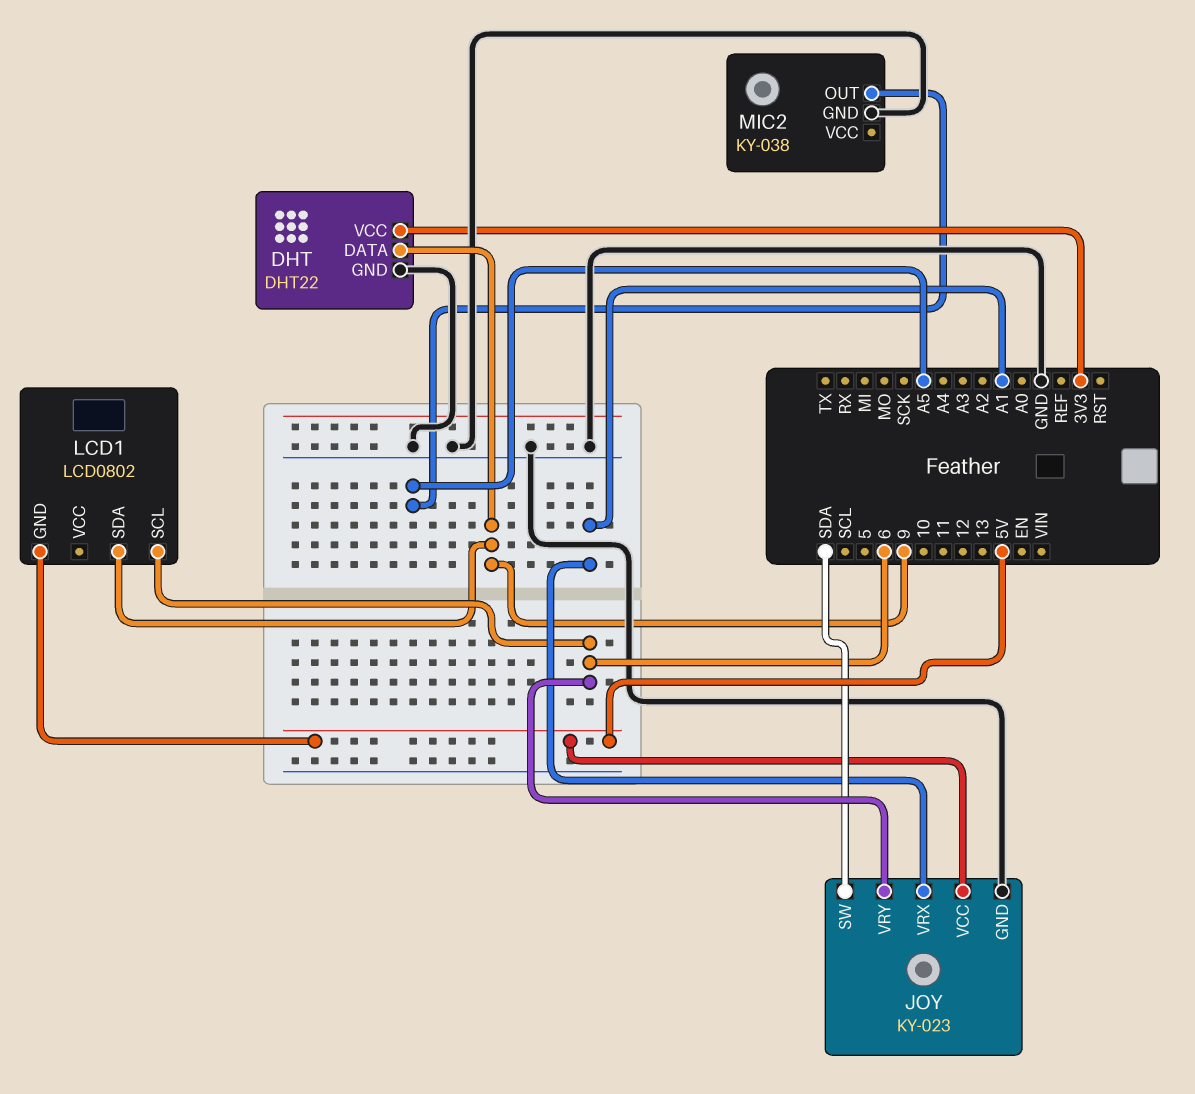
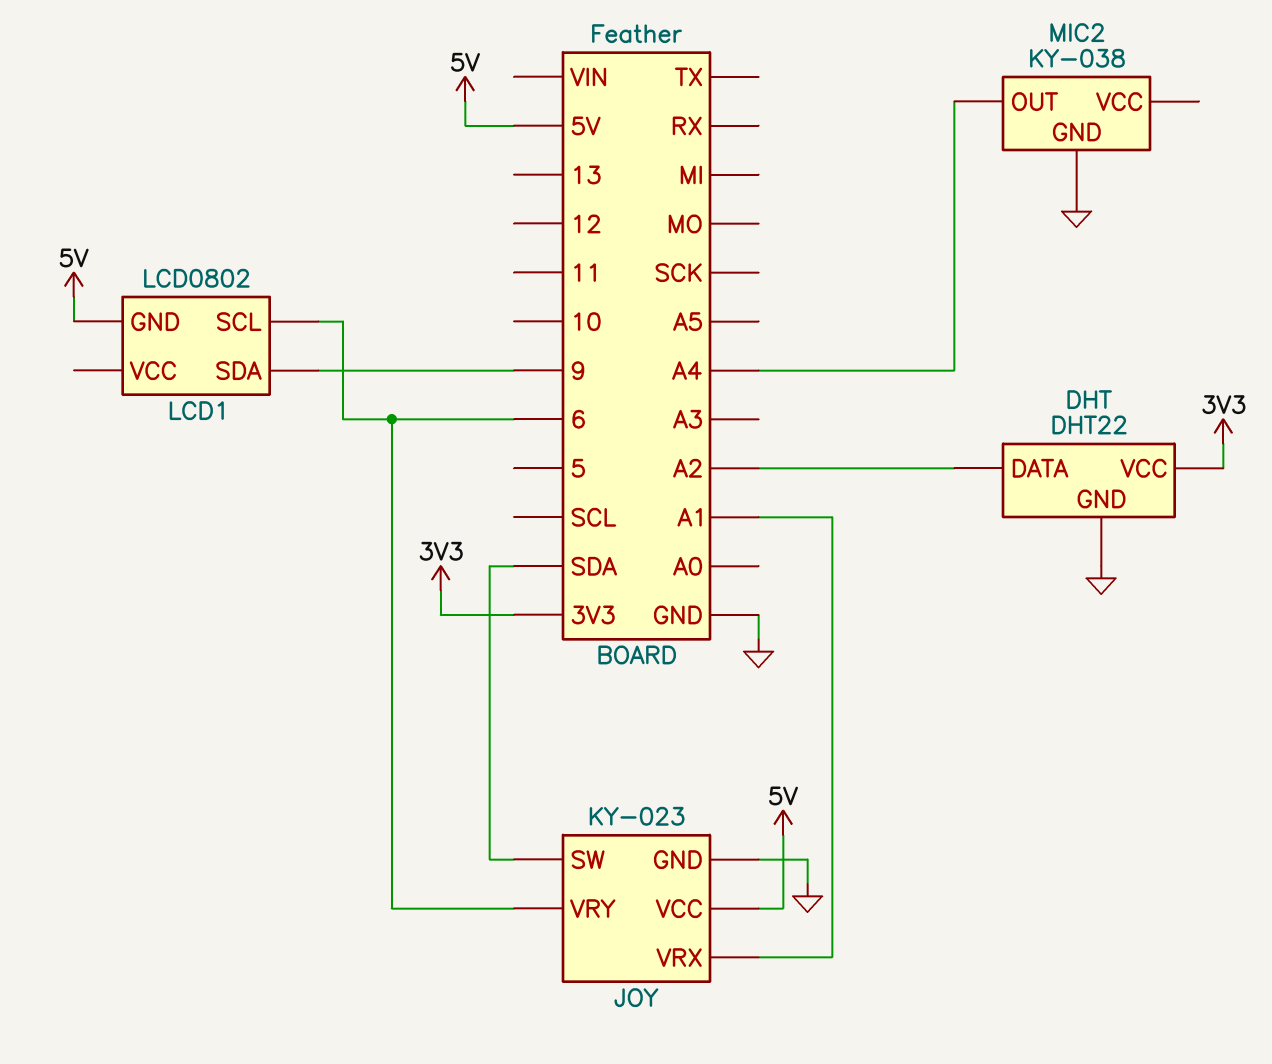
DHT pin DATA: 9 -> A2
MIC2 pin OUT: A5 -> A4

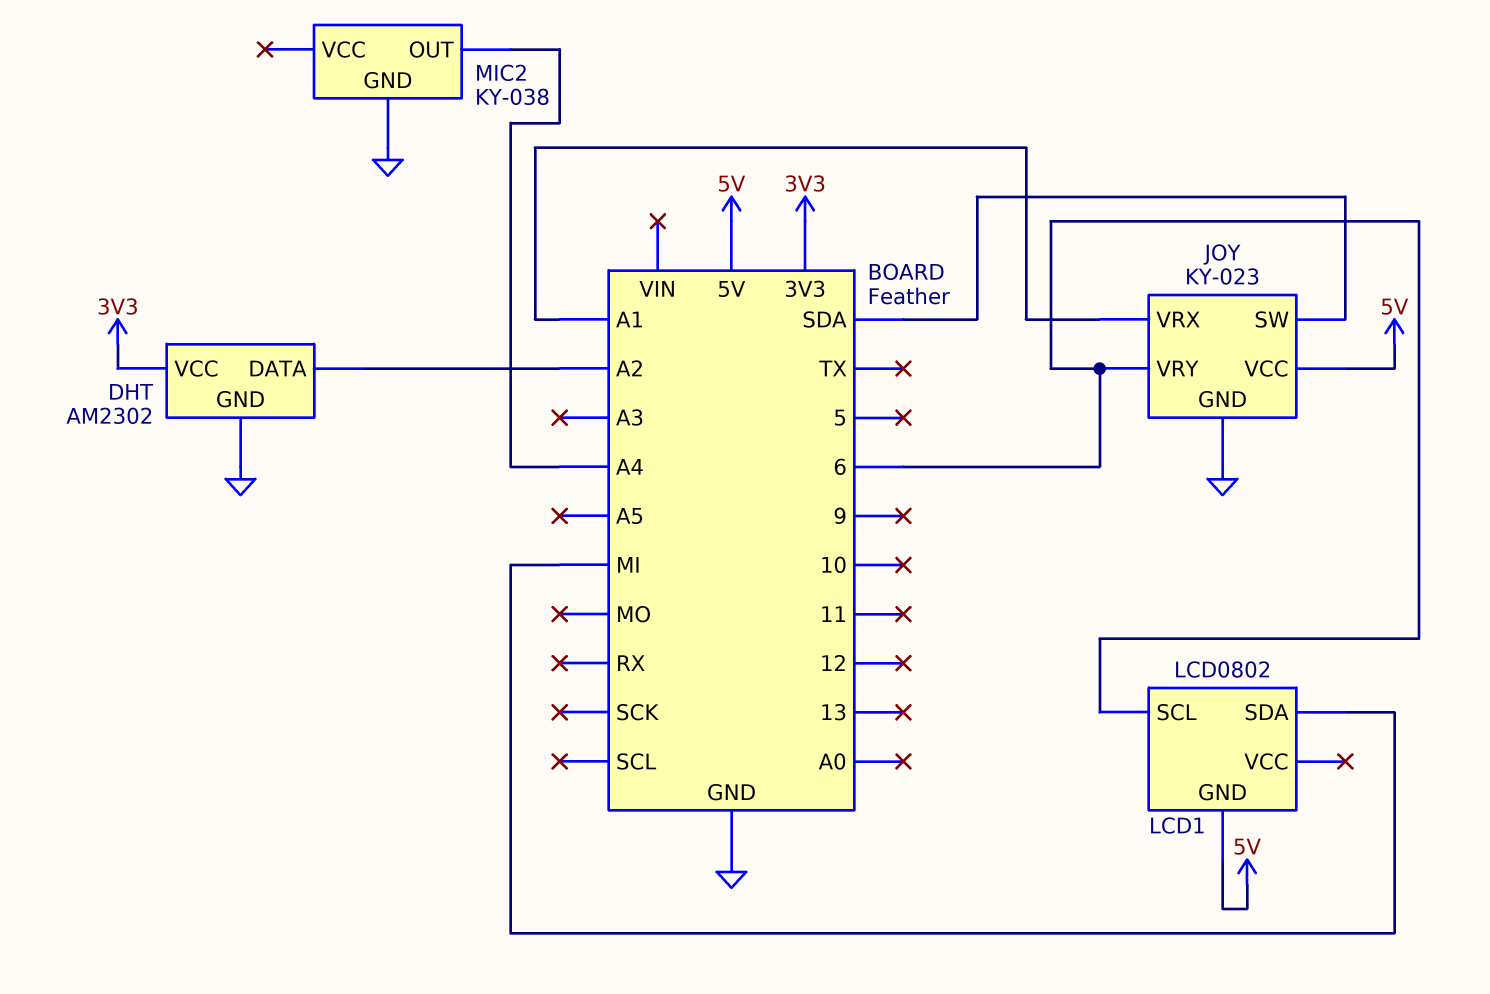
DHT: DHT22 -> AM2302
LCD1 pin SDA: 9 -> MI

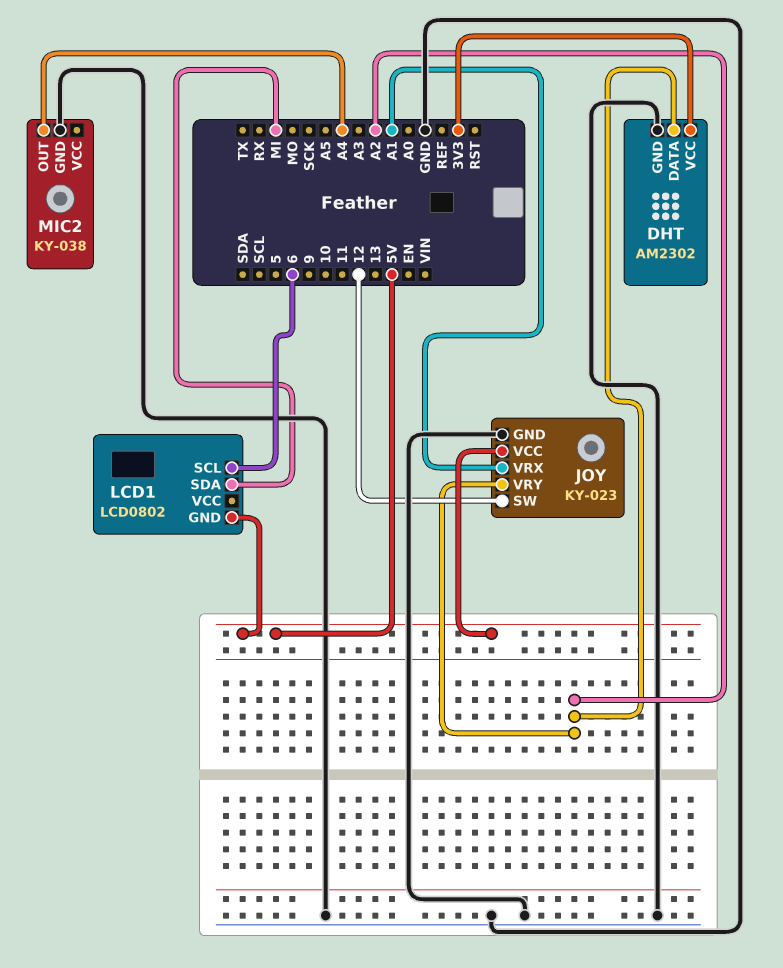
JOY pin SW: SDA -> 12
JOY pin VRY: 6 -> A2

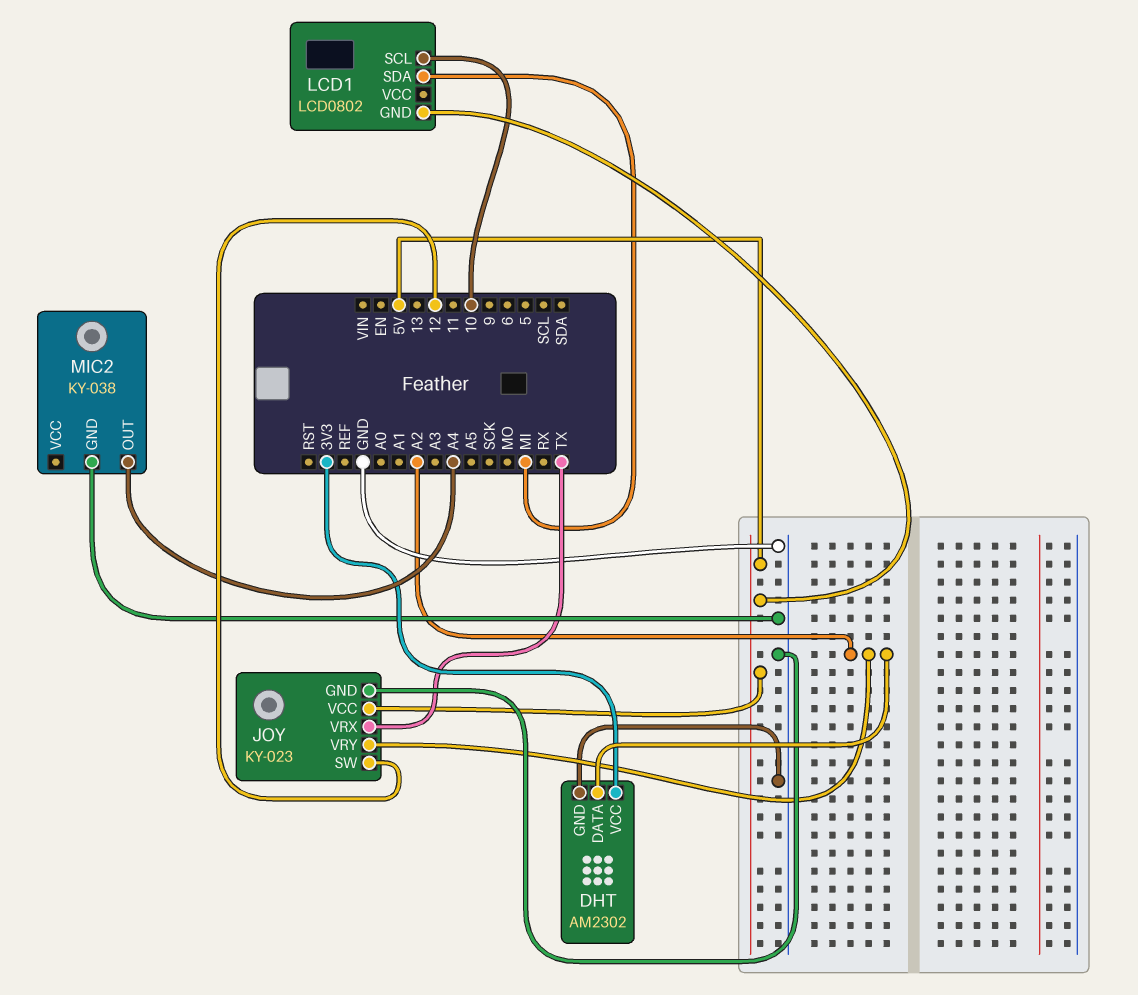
JOY pin VRX: A1 -> TX
LCD1 pin SCL: 6 -> 10

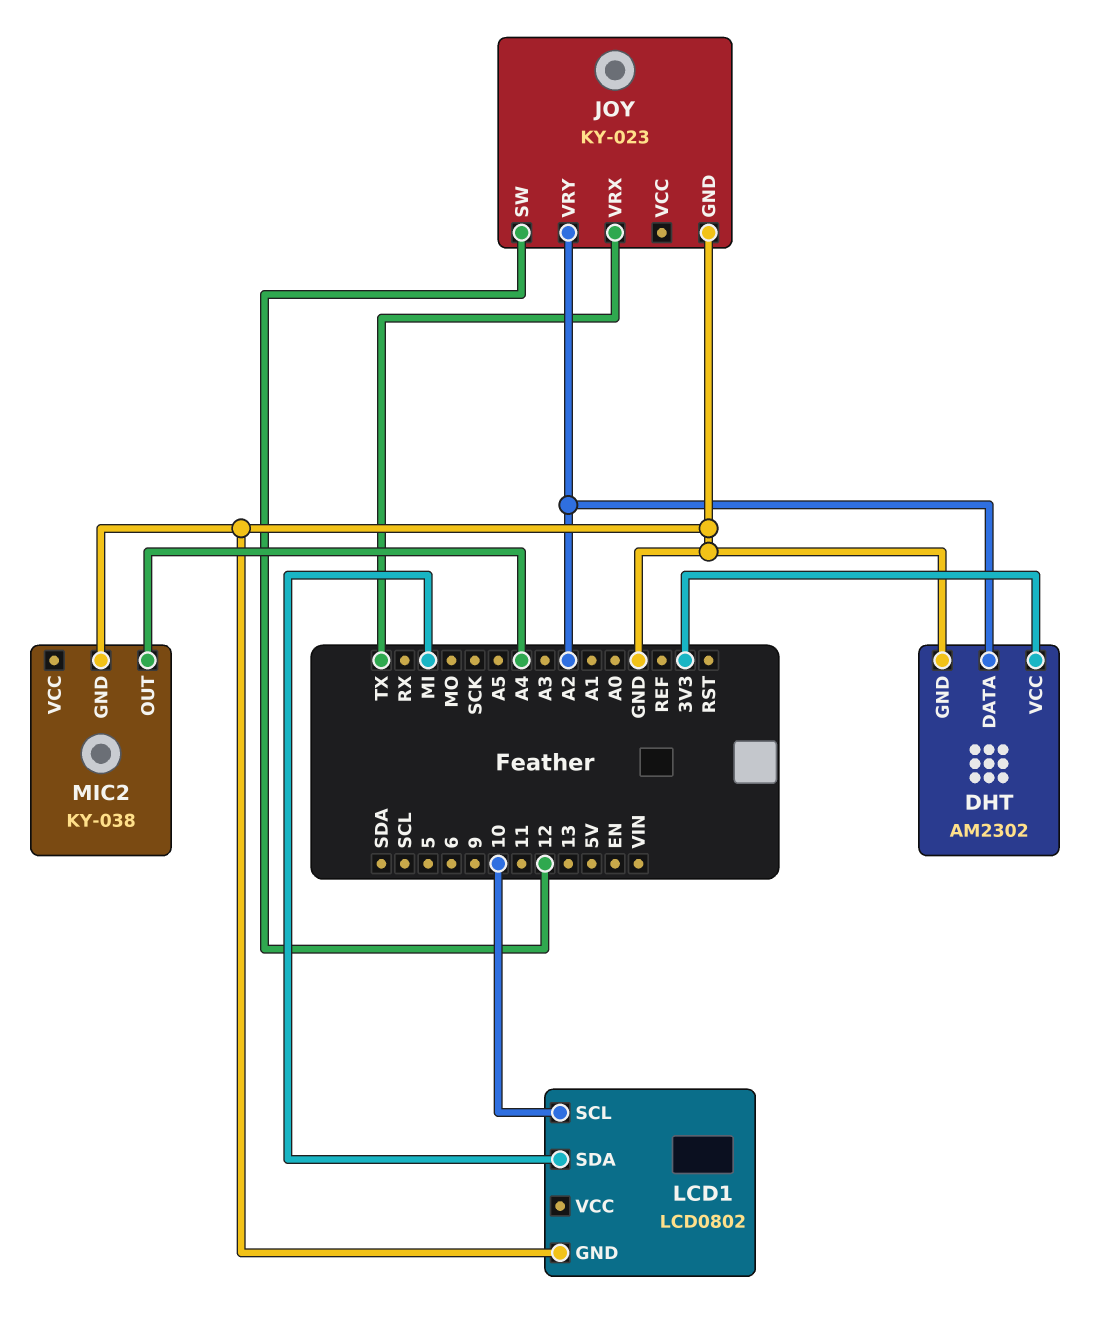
JOY pin VCC: 5V -> none
LCD1 pin GND: 5V -> GND

